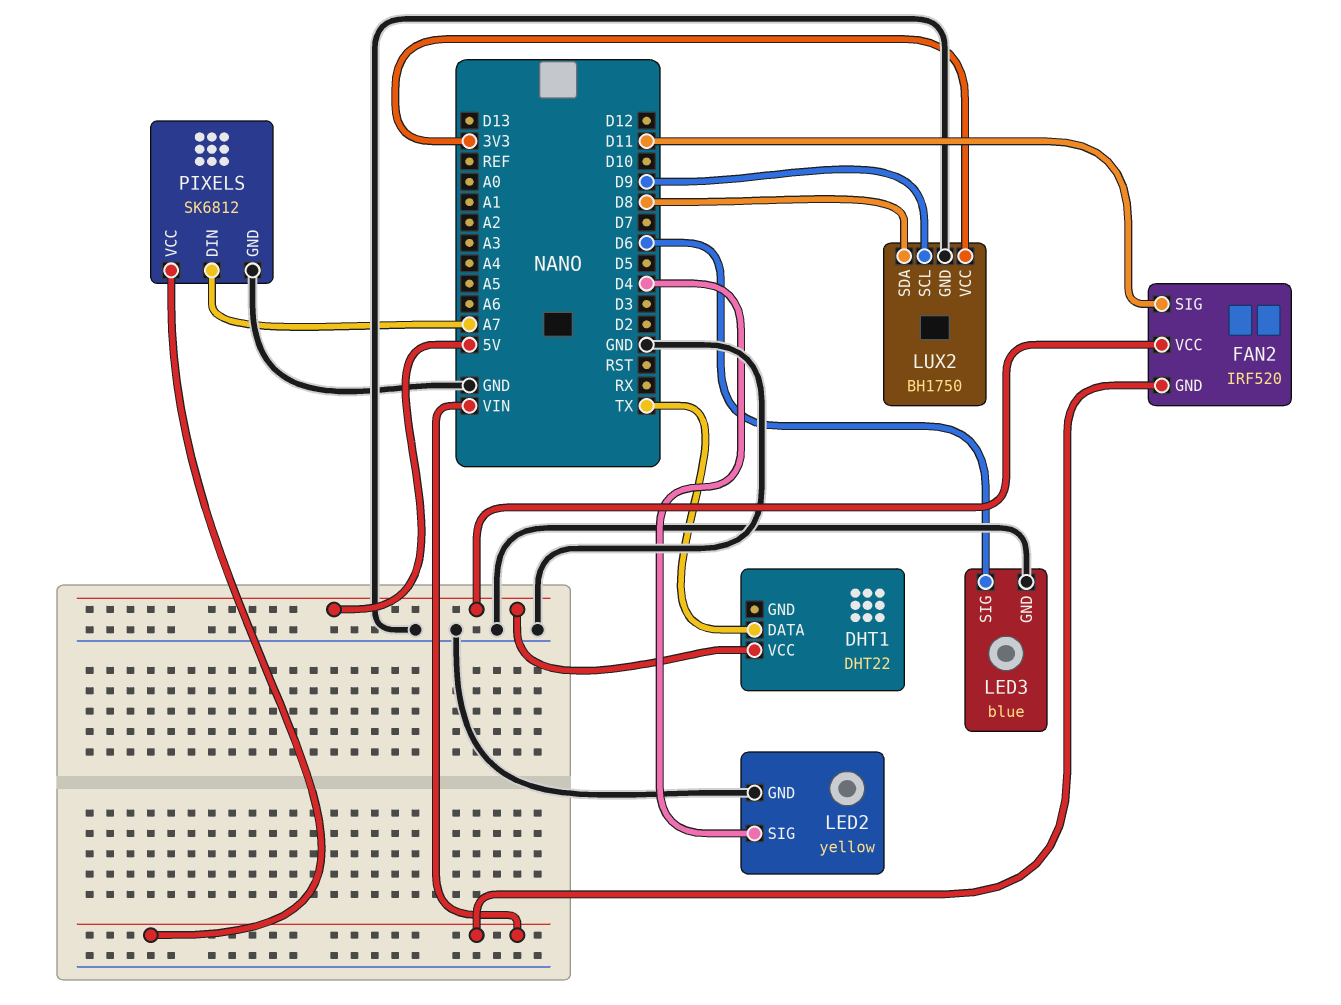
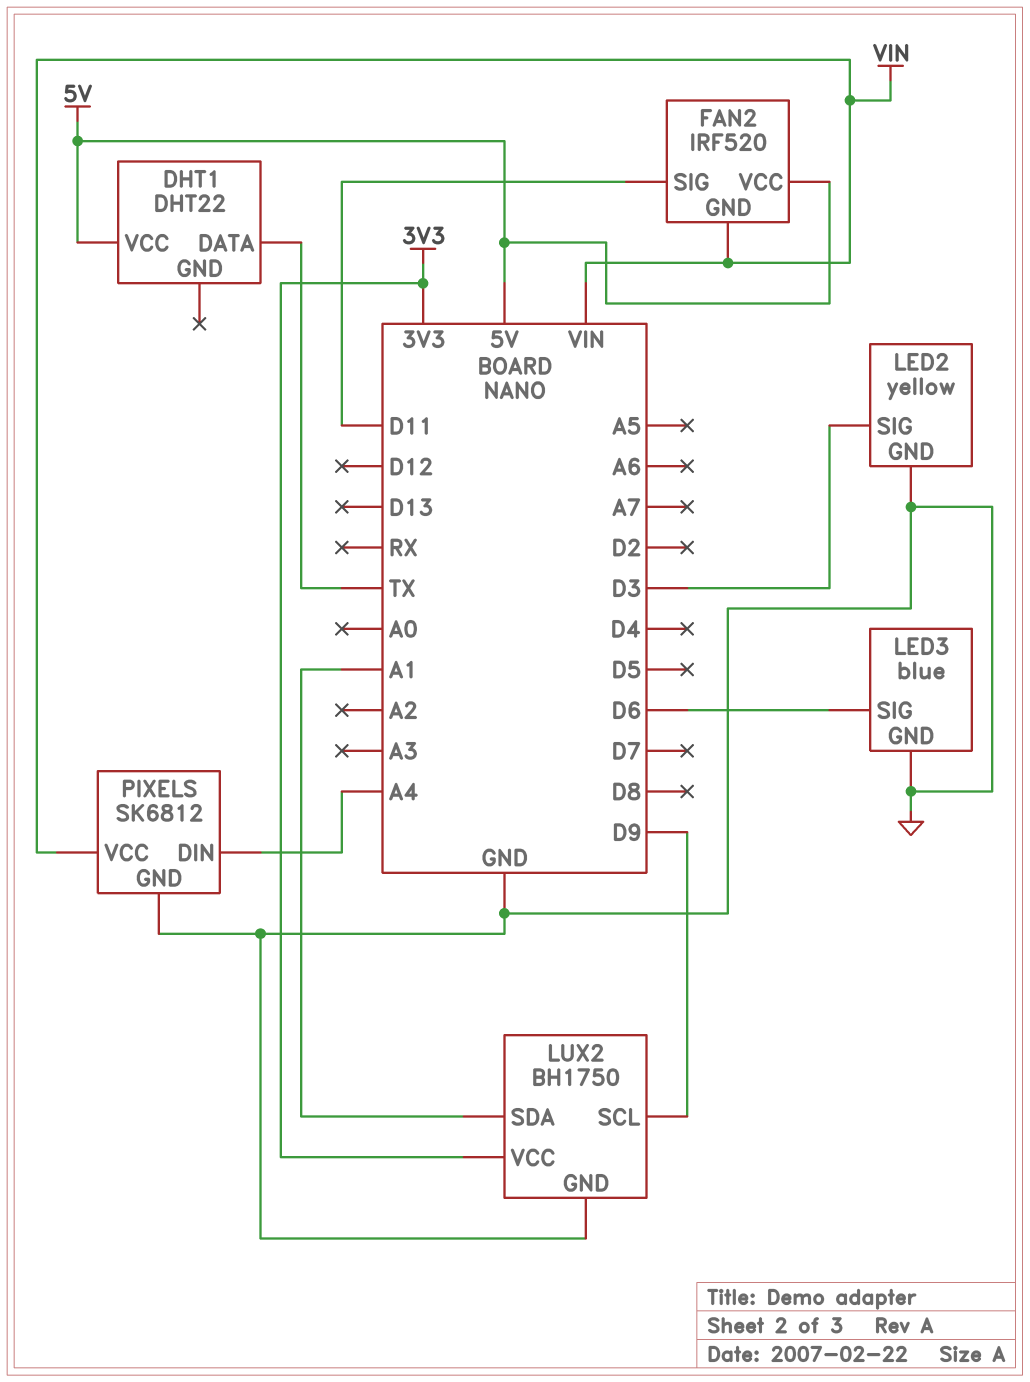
LED2 pin SIG: D4 -> D3
LUX2 pin SDA: D8 -> A1
PIXELS pin DIN: A7 -> A4

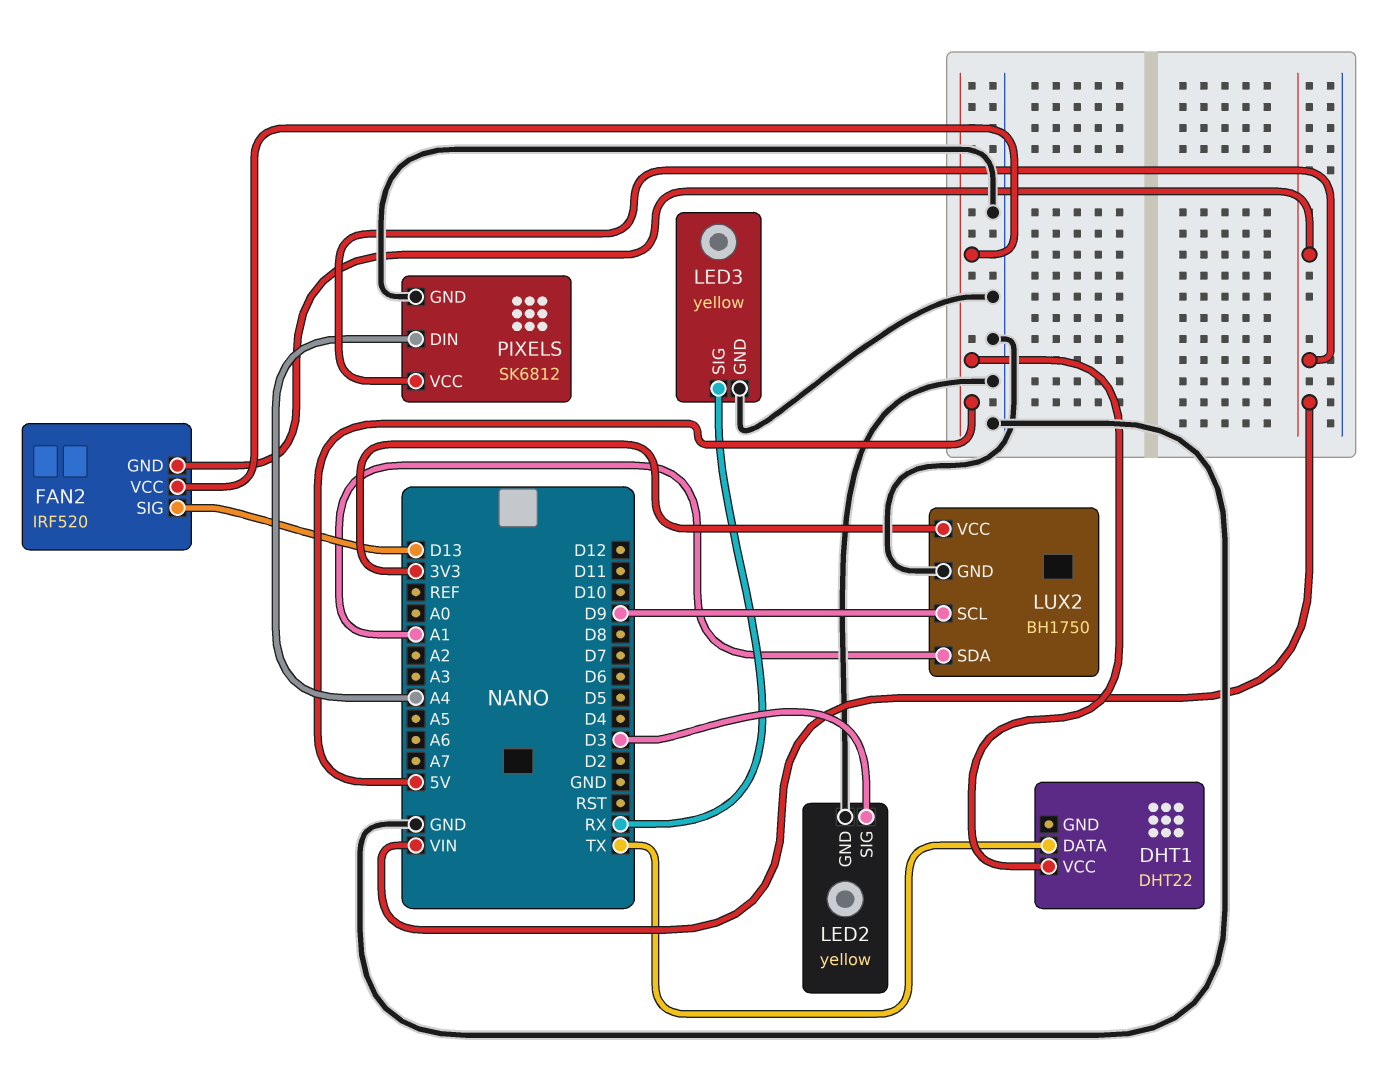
FAN2 pin SIG: D11 -> D13
LED3: blue -> yellow
LED3 pin SIG: D6 -> RX

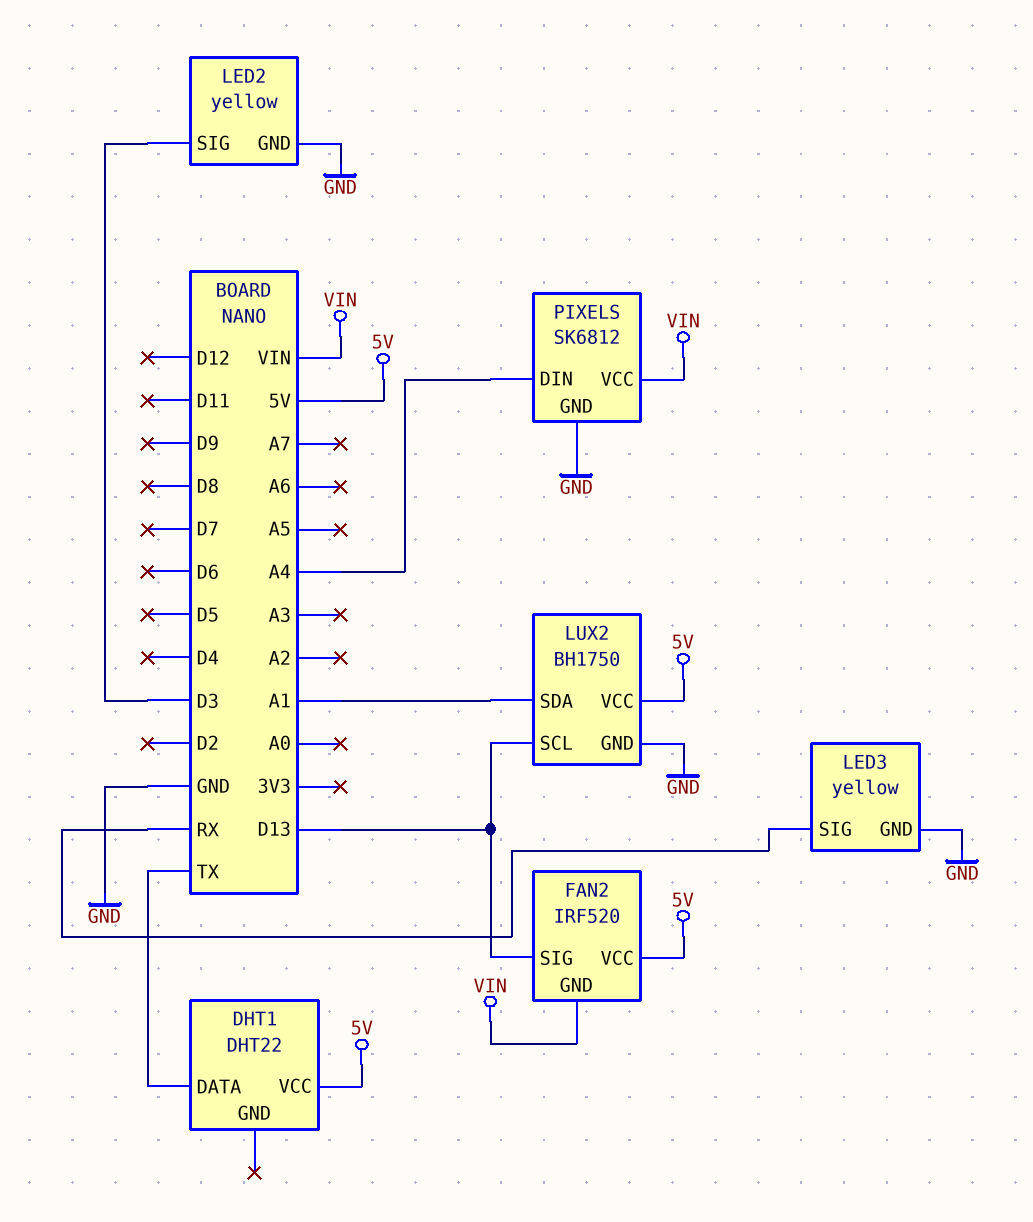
LUX2 pin SCL: D9 -> D13
LUX2 pin VCC: 3V3 -> 5V

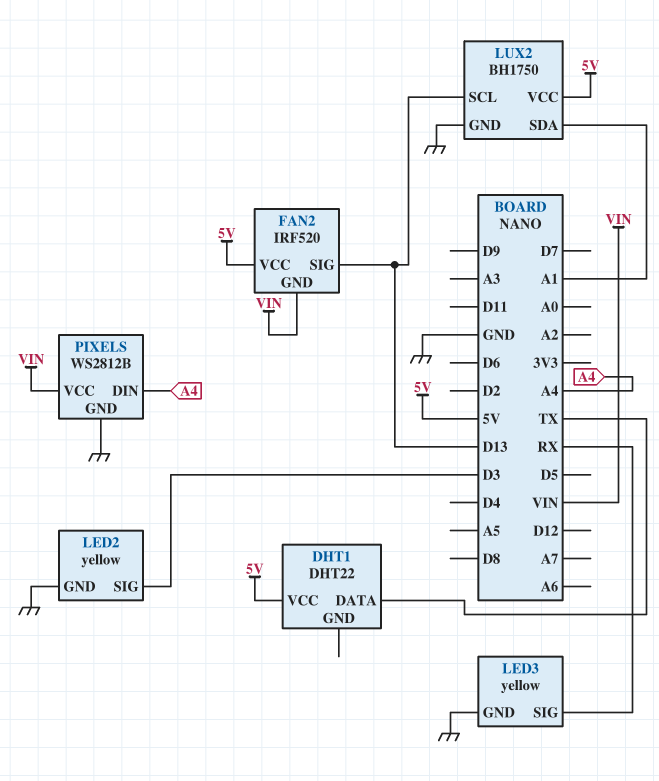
PIXELS: SK6812 -> WS2812B

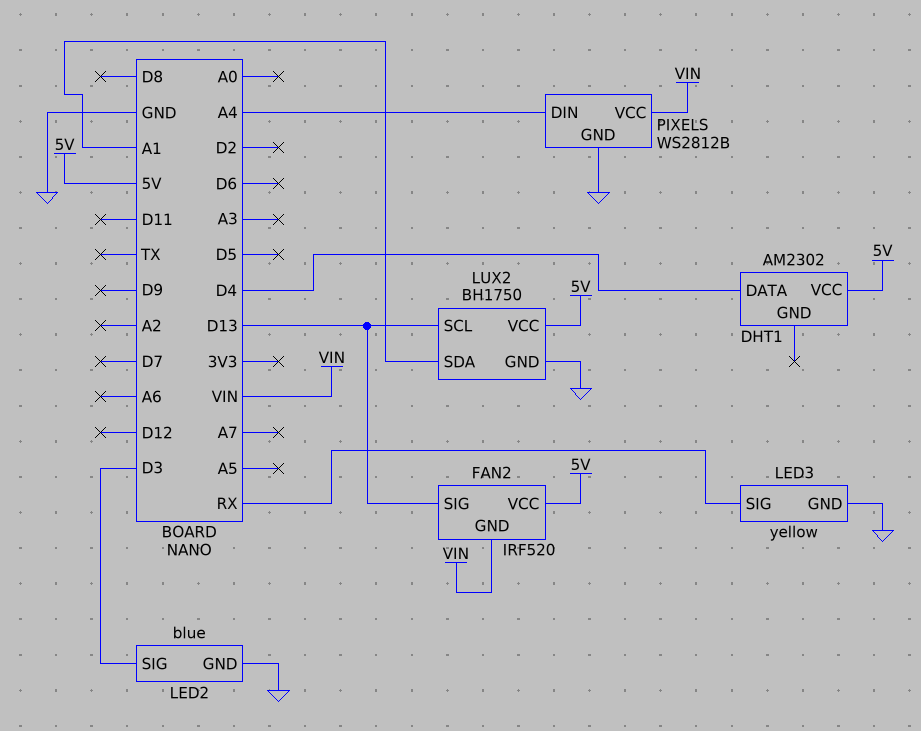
DHT1: DHT22 -> AM2302
DHT1 pin DATA: TX -> D4
LED2: yellow -> blue

